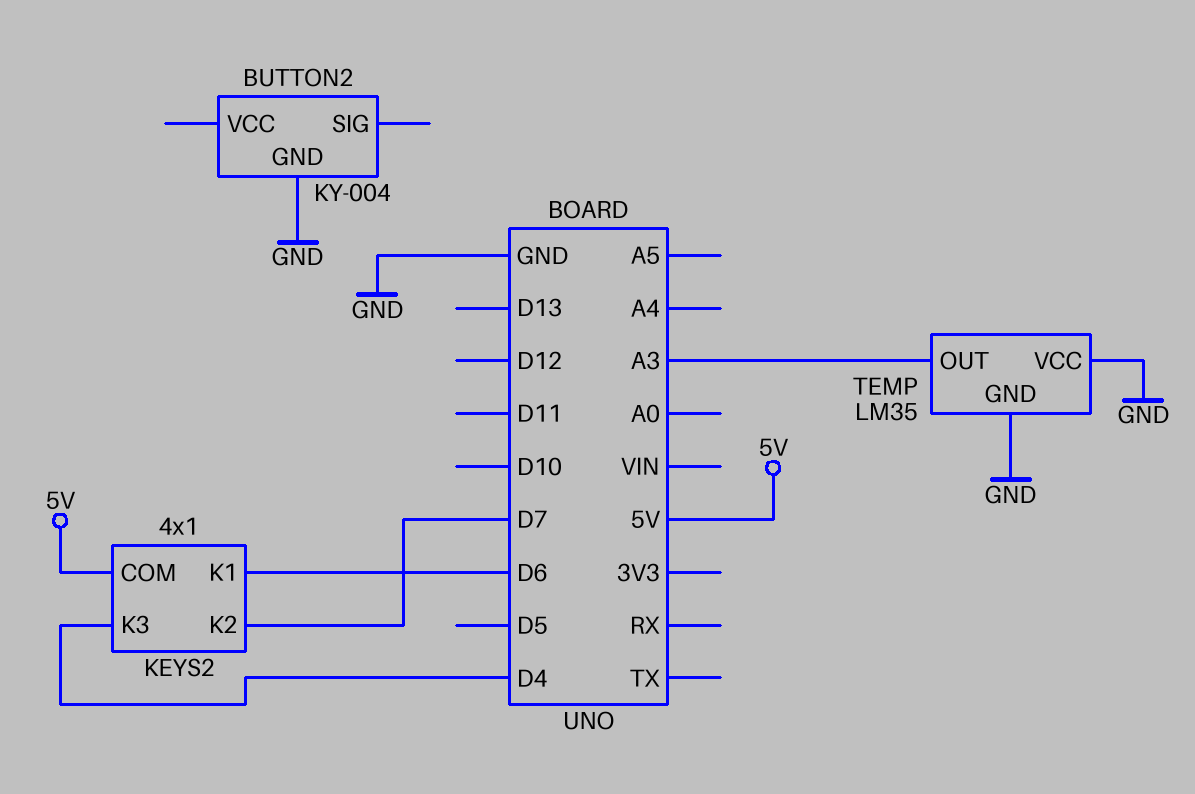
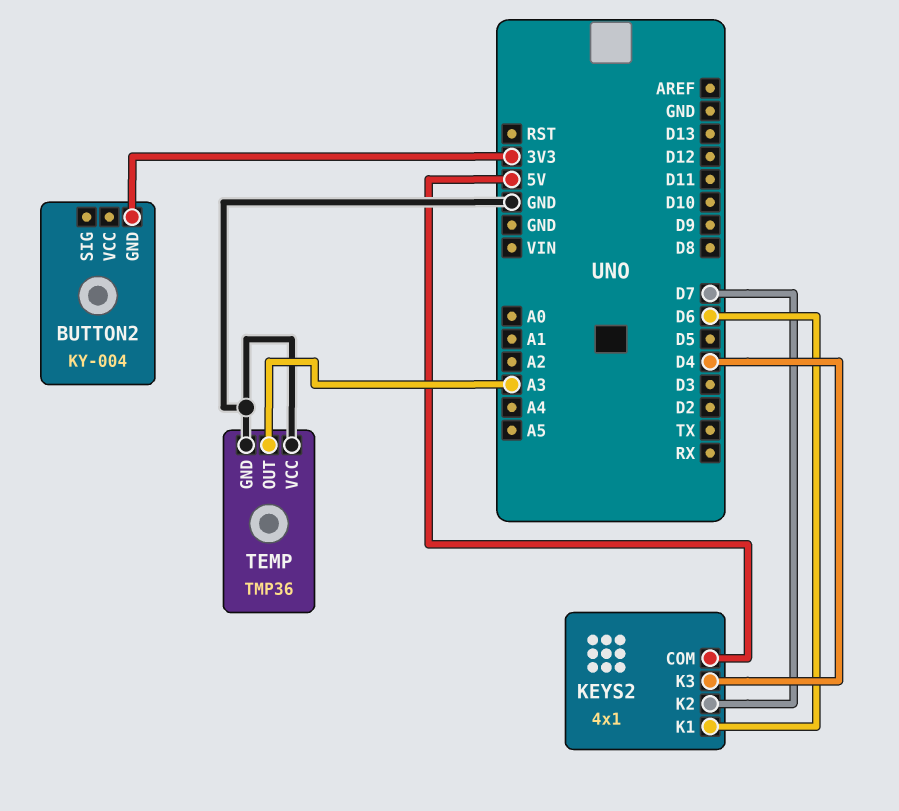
BUTTON2 pin GND: GND -> 3V3
TEMP: LM35 -> TMP36

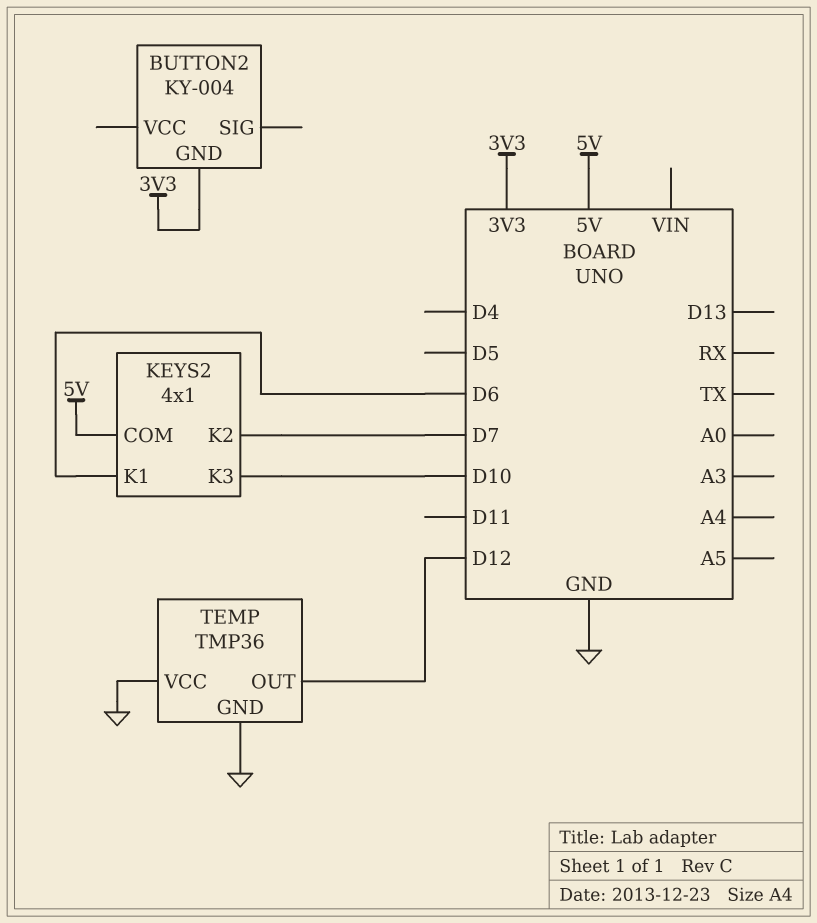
KEYS2 pin K3: D4 -> D10
TEMP pin OUT: A3 -> D12

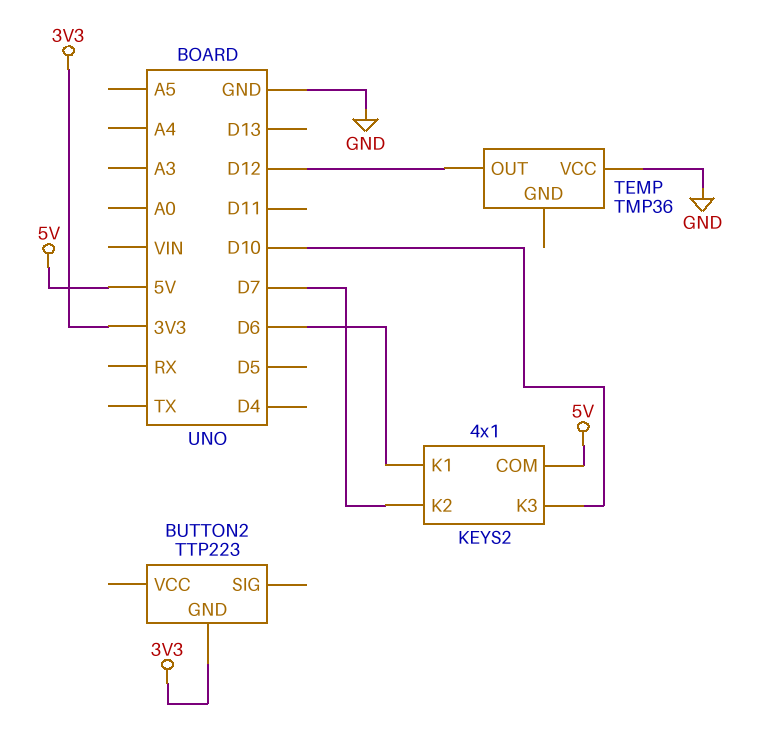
BUTTON2: KY-004 -> TTP223
TEMP pin GND: GND -> none

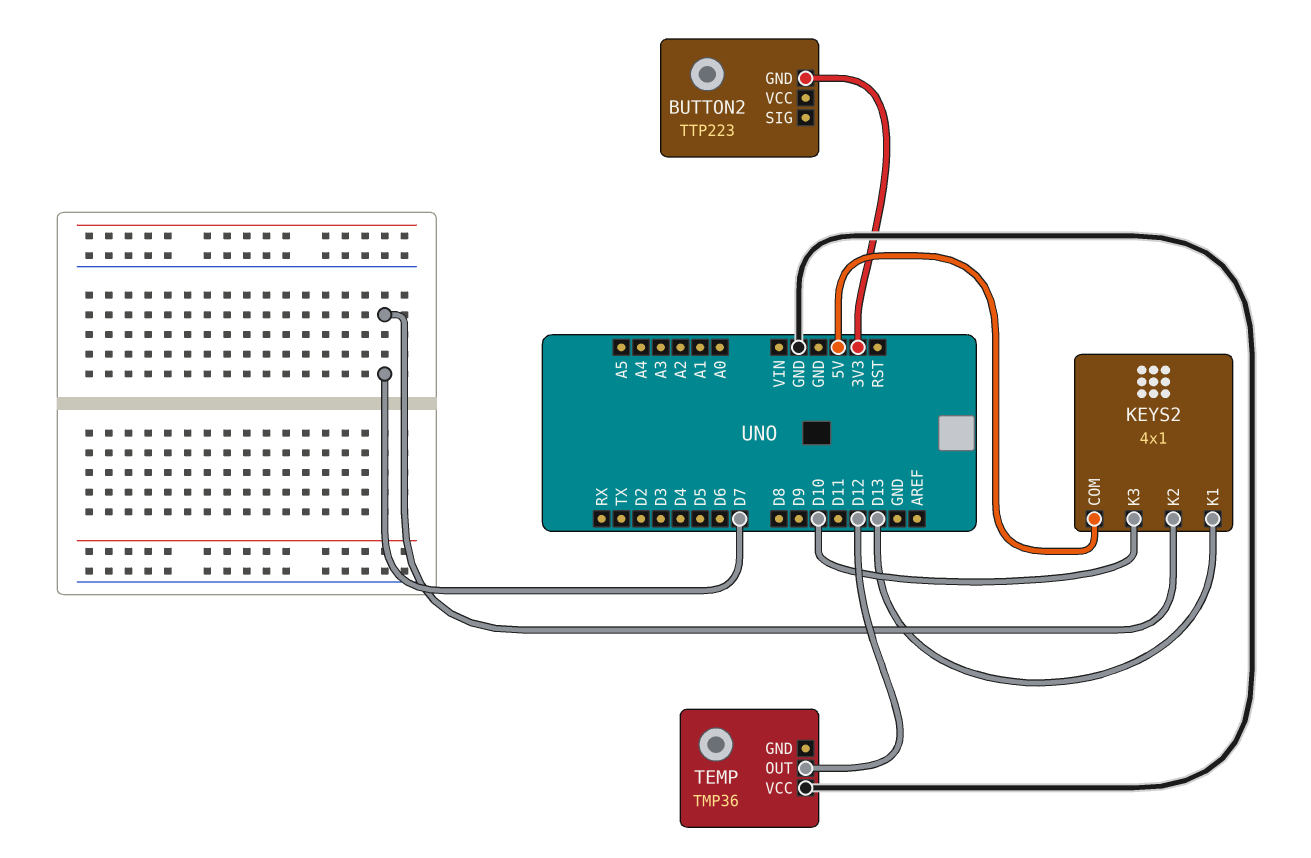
KEYS2 pin K1: D6 -> D13

